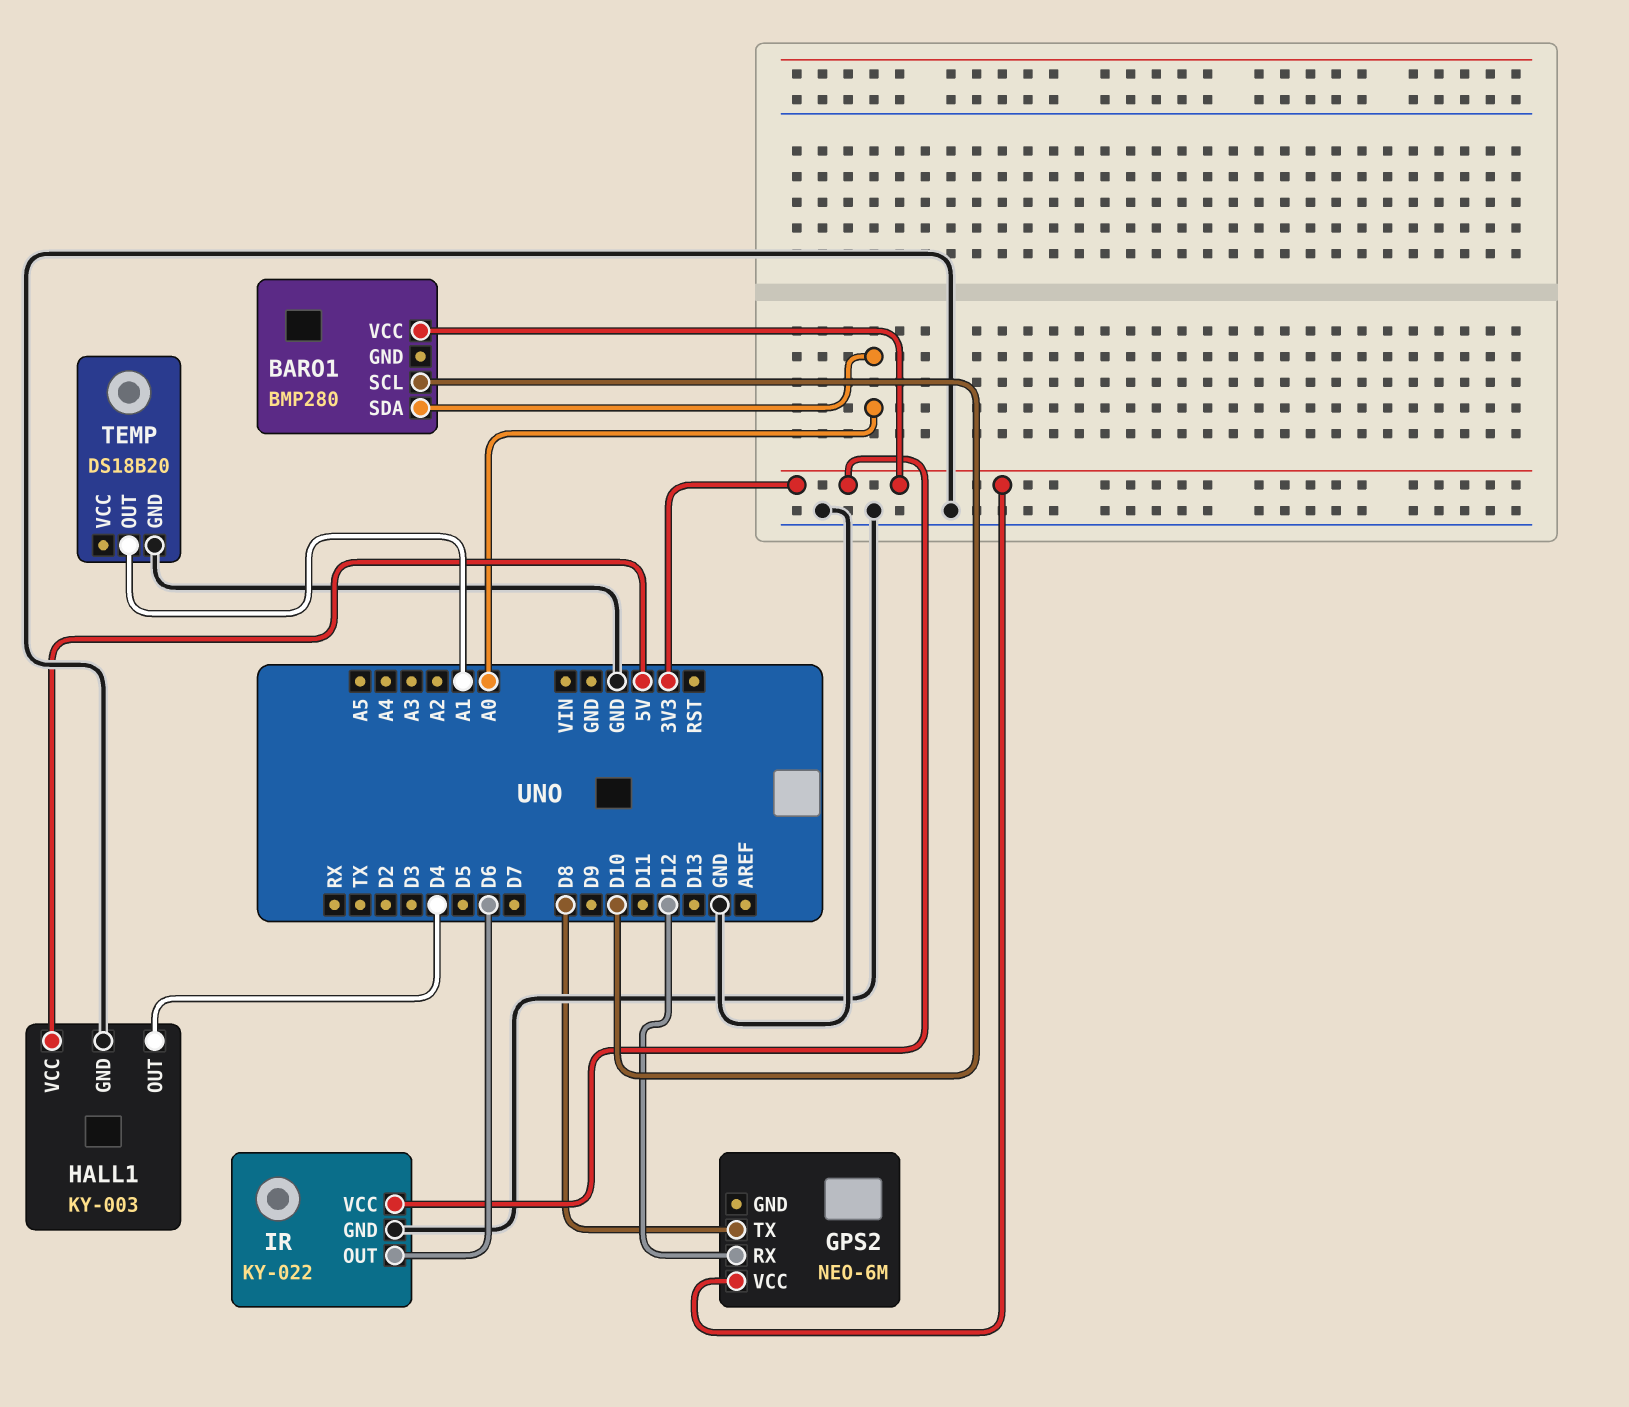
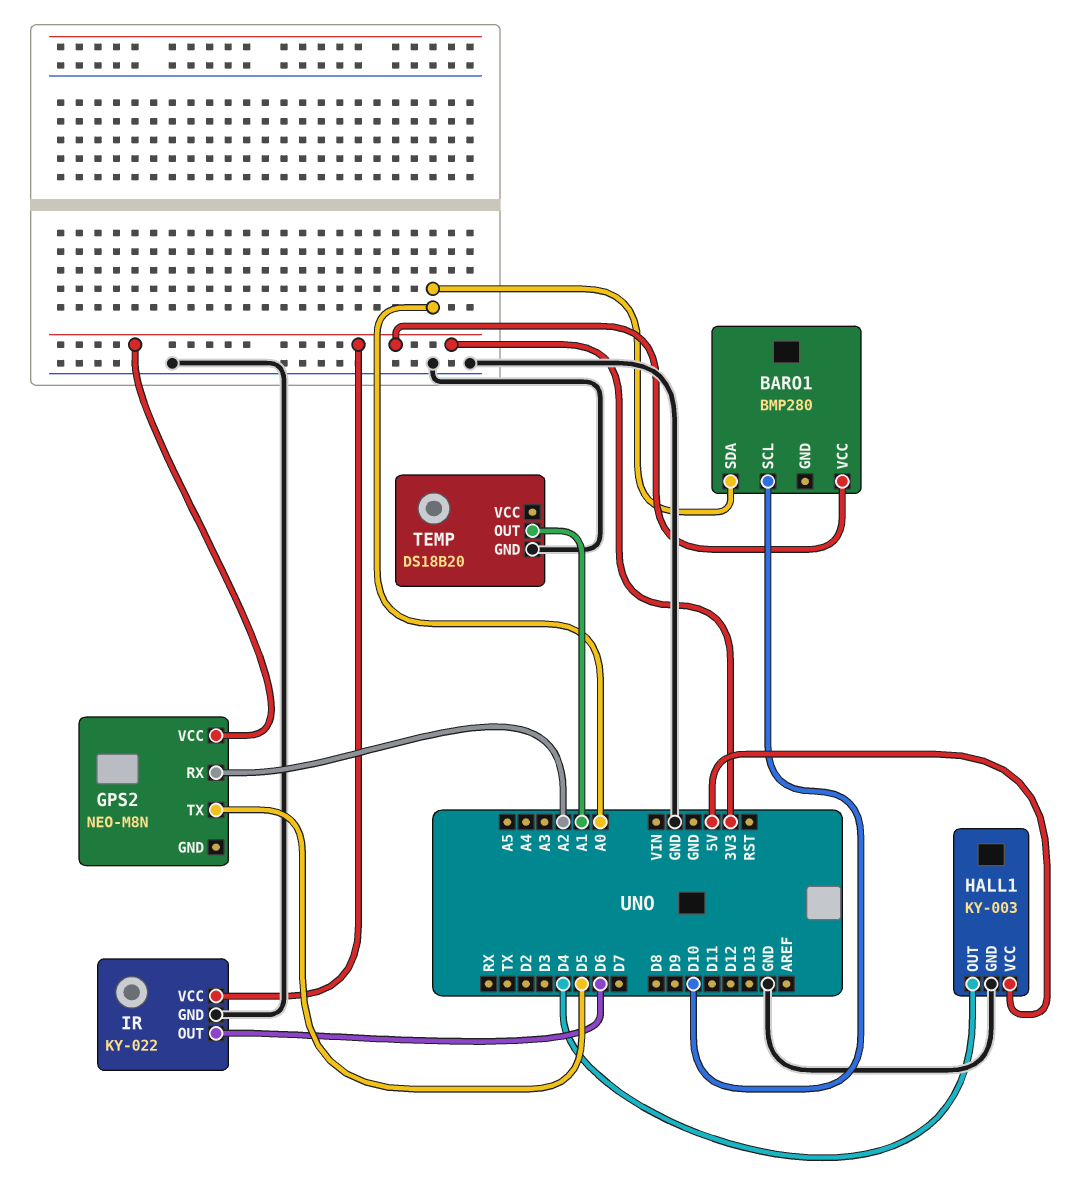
GPS2: NEO-6M -> NEO-M8N
GPS2 pin RX: D12 -> A2
GPS2 pin TX: D8 -> D5

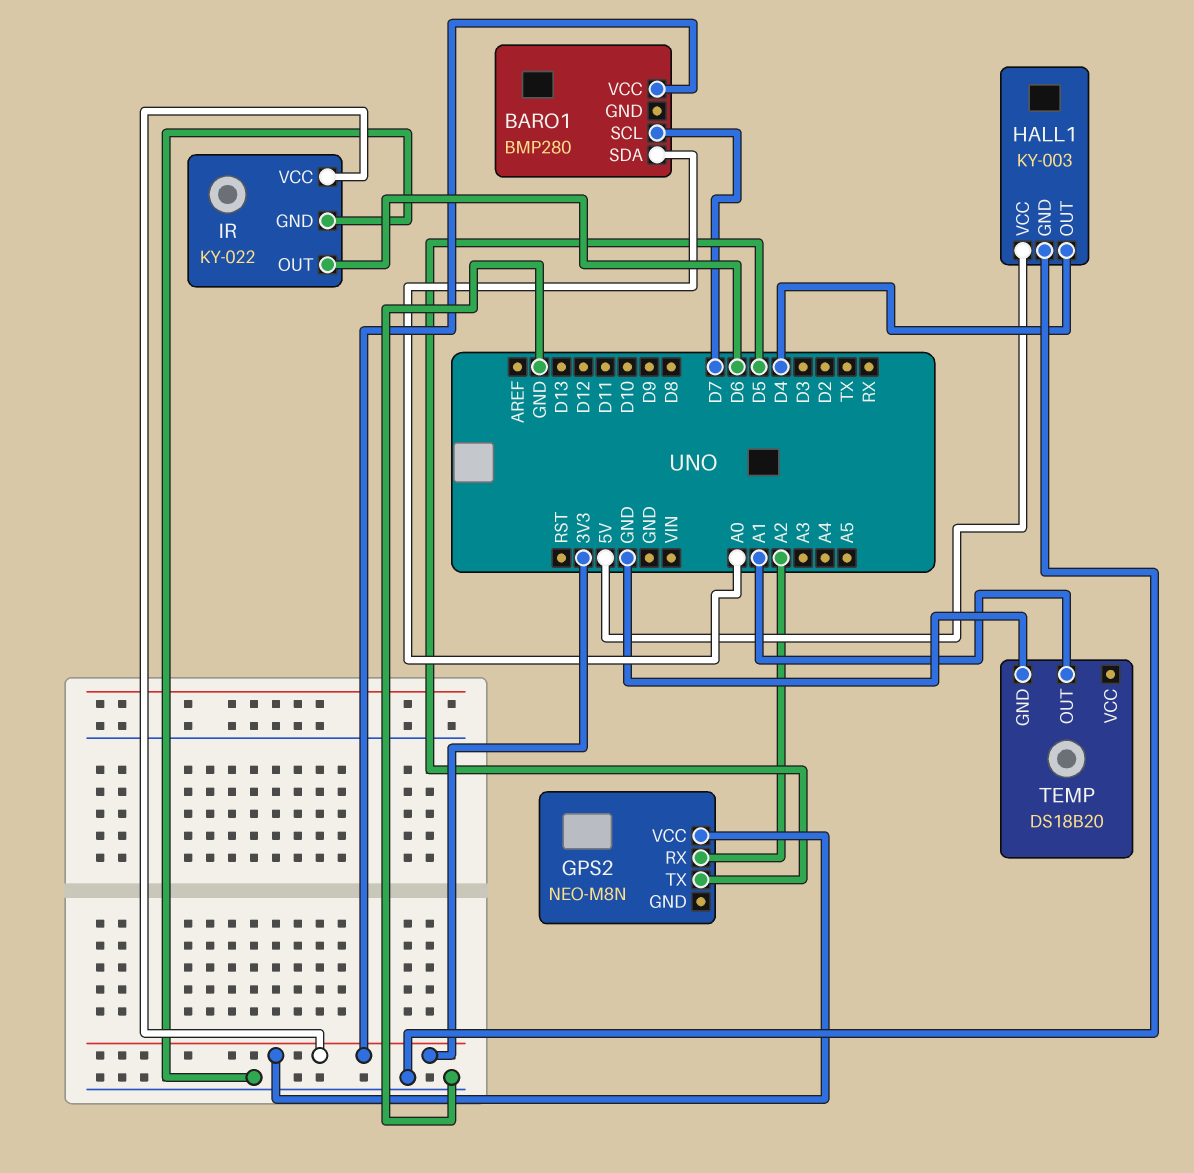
BARO1 pin SCL: D10 -> D7

